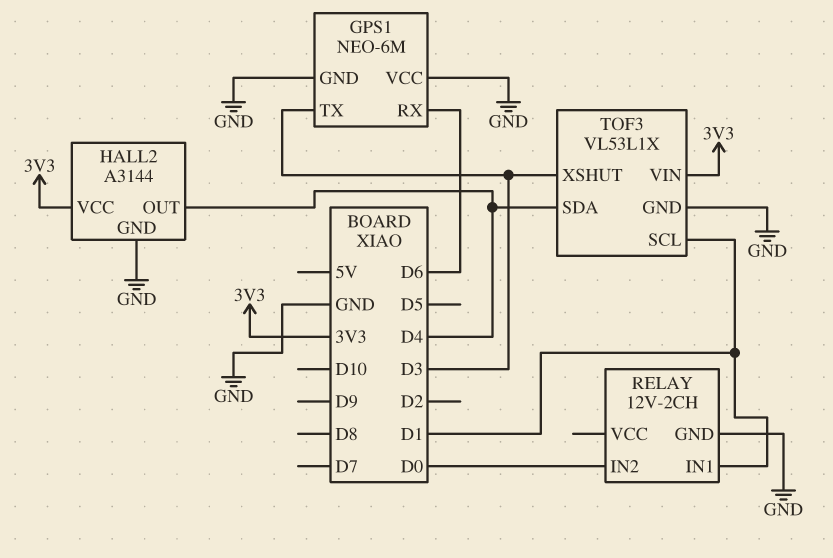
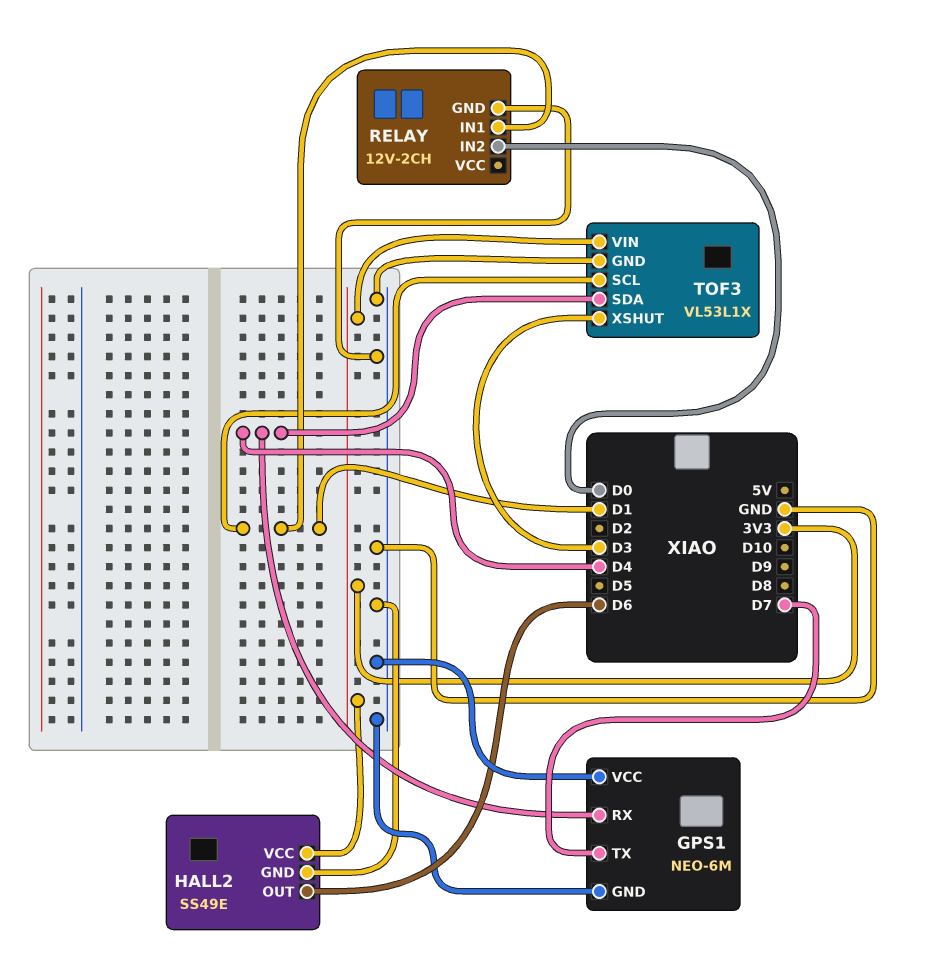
GPS1 pin RX: D6 -> D4
GPS1 pin TX: D3 -> D7
HALL2: A3144 -> SS49E
HALL2 pin OUT: D4 -> D6

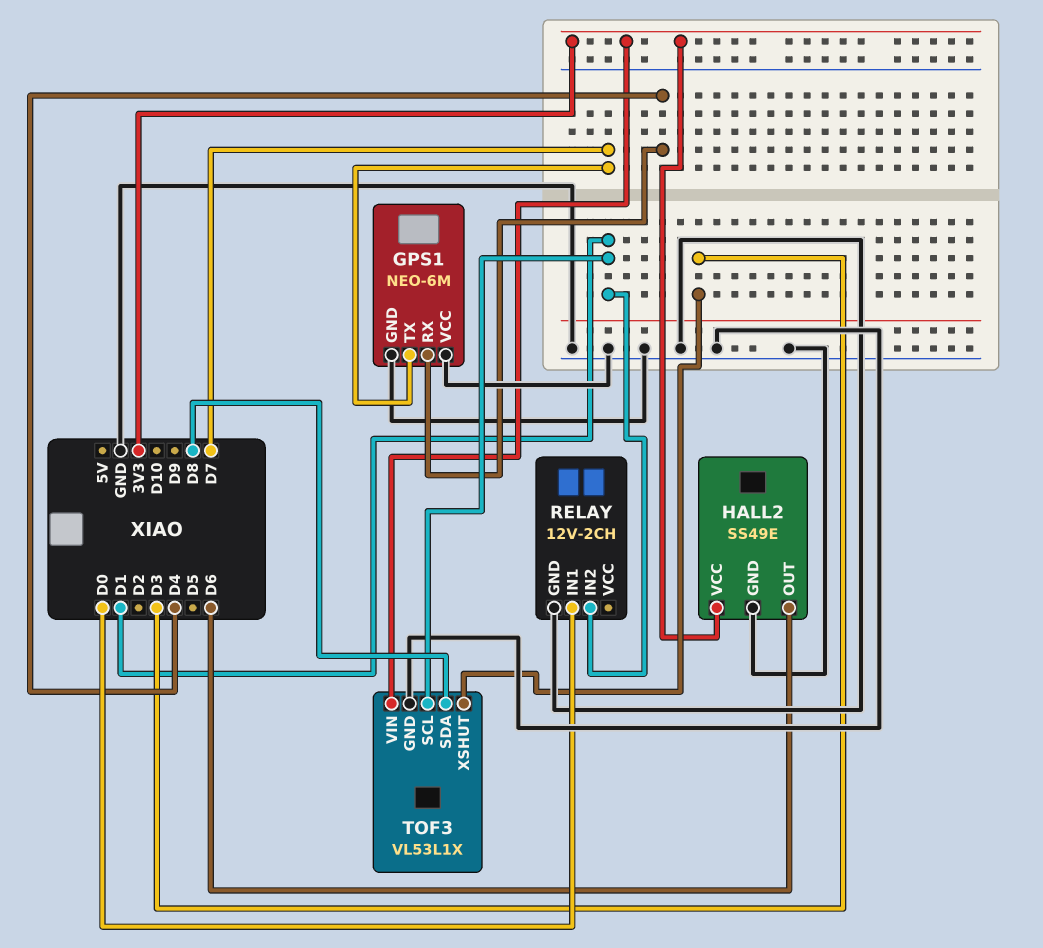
RELAY pin IN1: D1 -> D0
RELAY pin IN2: D0 -> D1
TOF3 pin SDA: D4 -> D8

